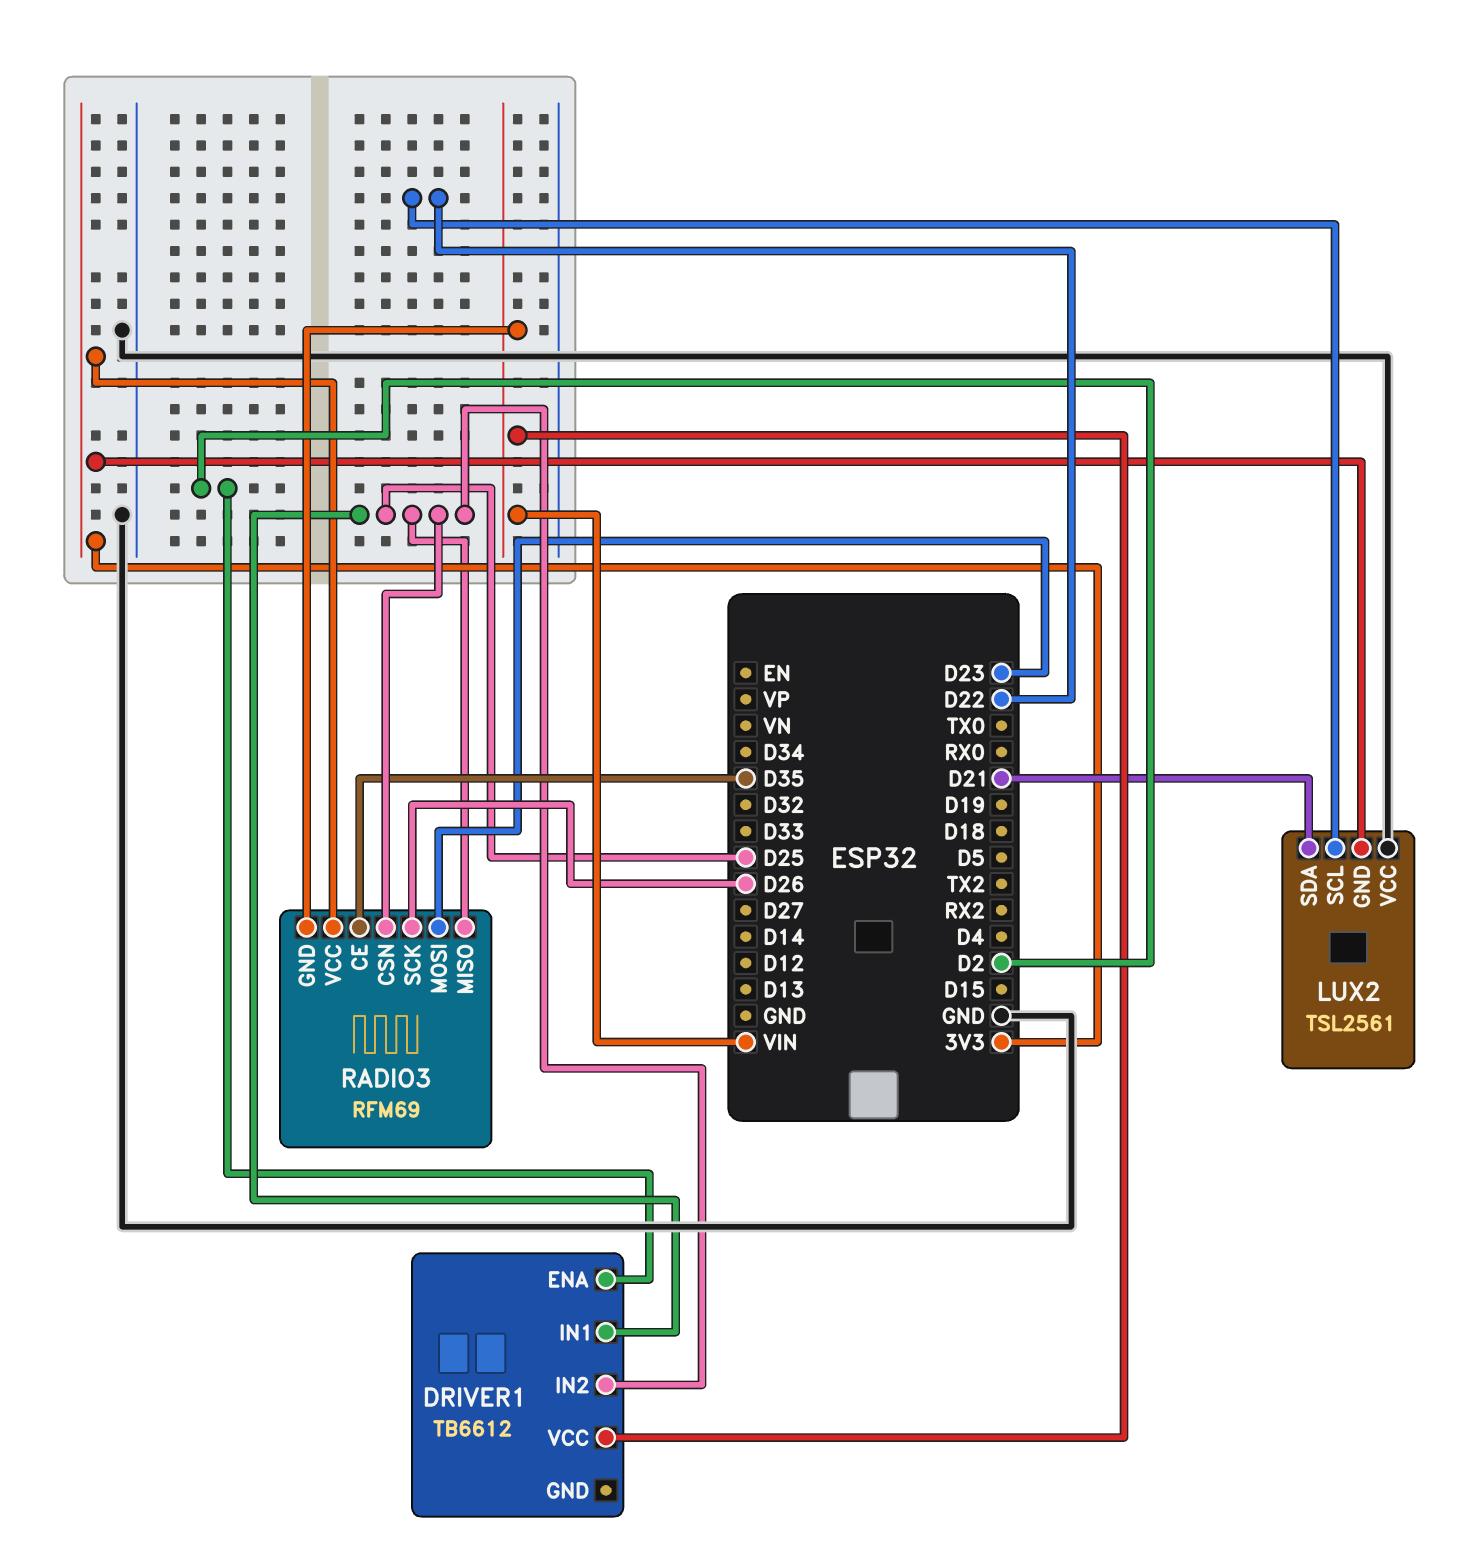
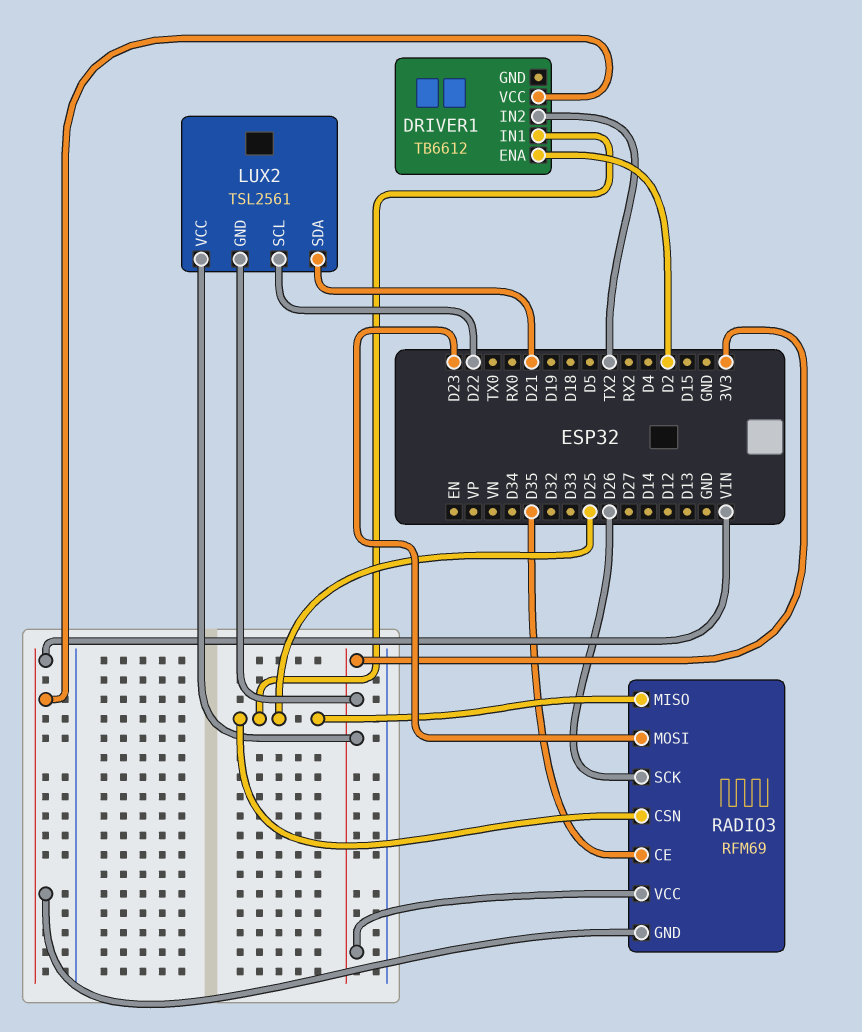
DRIVER1 pin IN2: D25 -> TX2
LUX2 pin VCC: GND -> 3V3

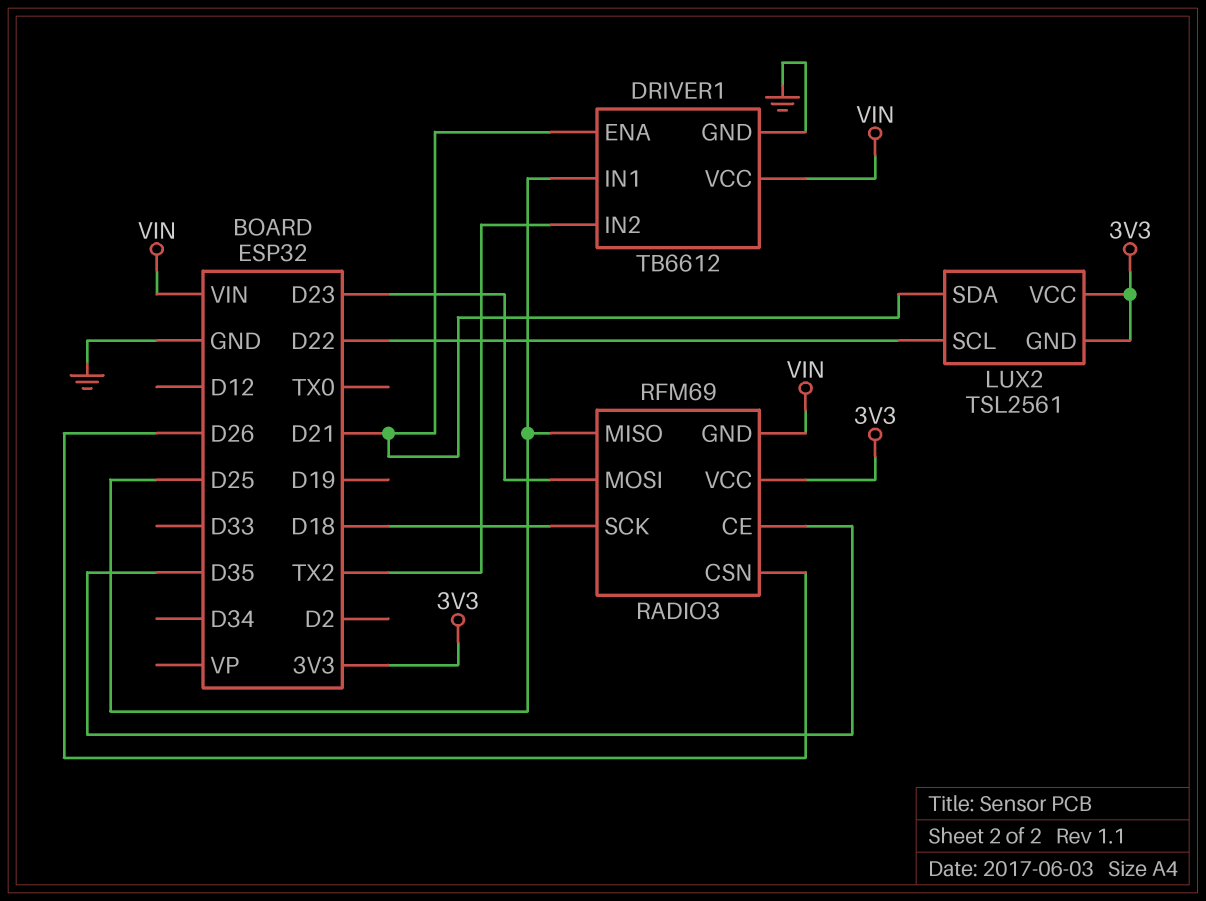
DRIVER1 pin ENA: D2 -> D21
DRIVER1 pin GND: none -> GND
RADIO3 pin CSN: D25 -> D26
RADIO3 pin SCK: D26 -> D18

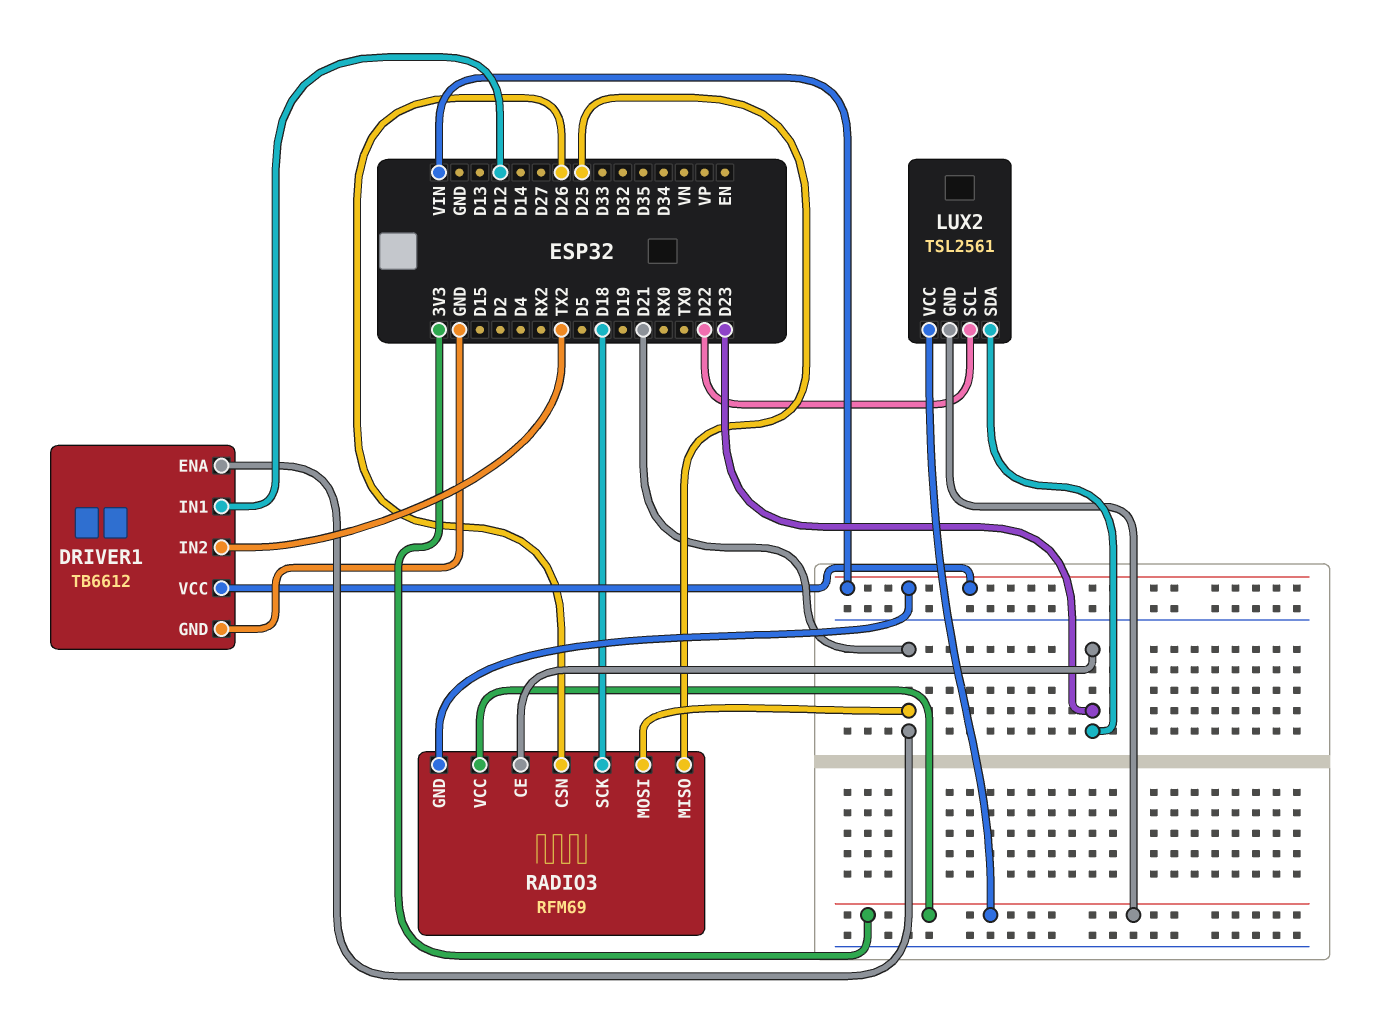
DRIVER1 pin IN1: D25 -> D12
LUX2 pin SDA: D21 -> D23
RADIO3 pin CE: D35 -> D23
RADIO3 pin MOSI: D23 -> D21

